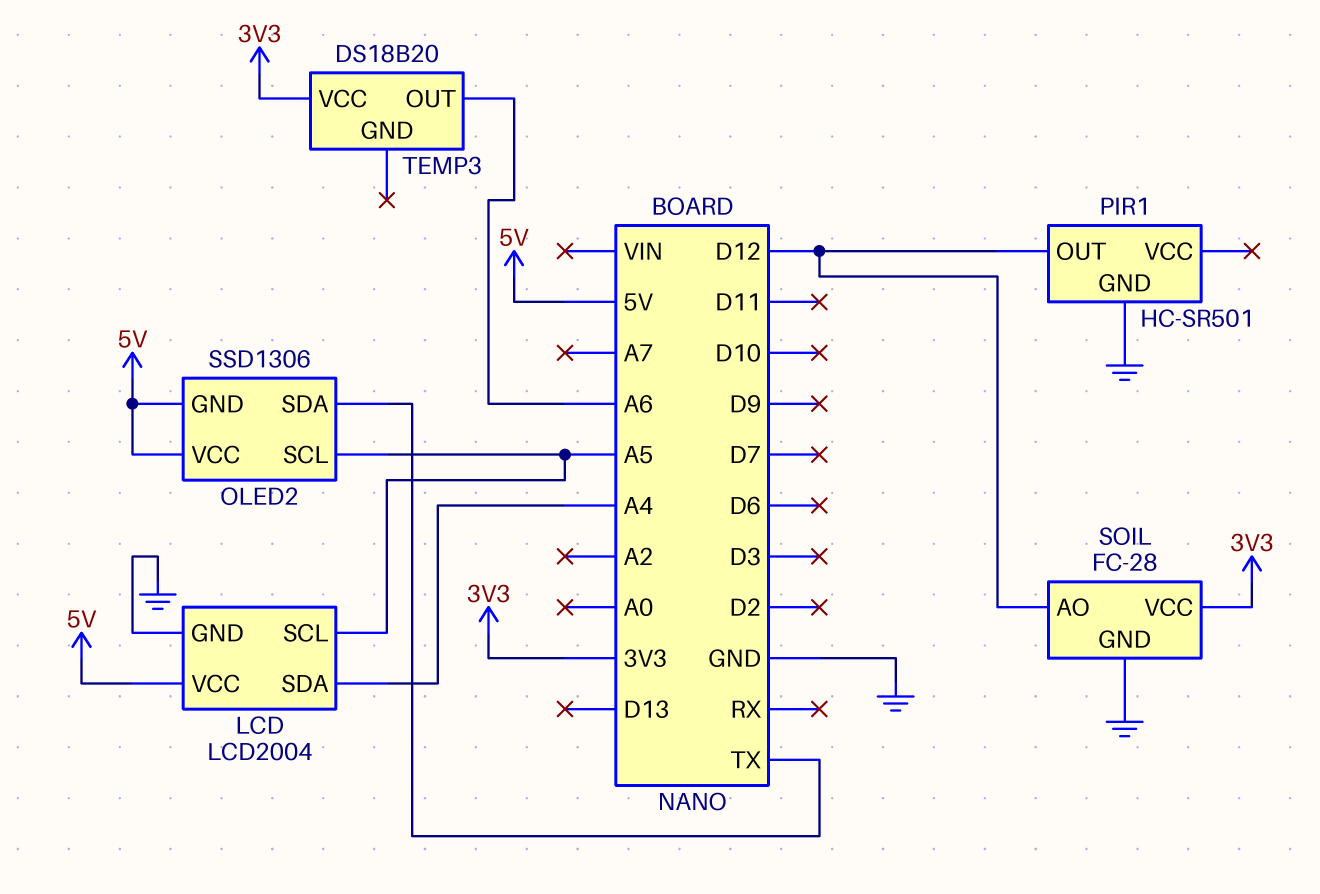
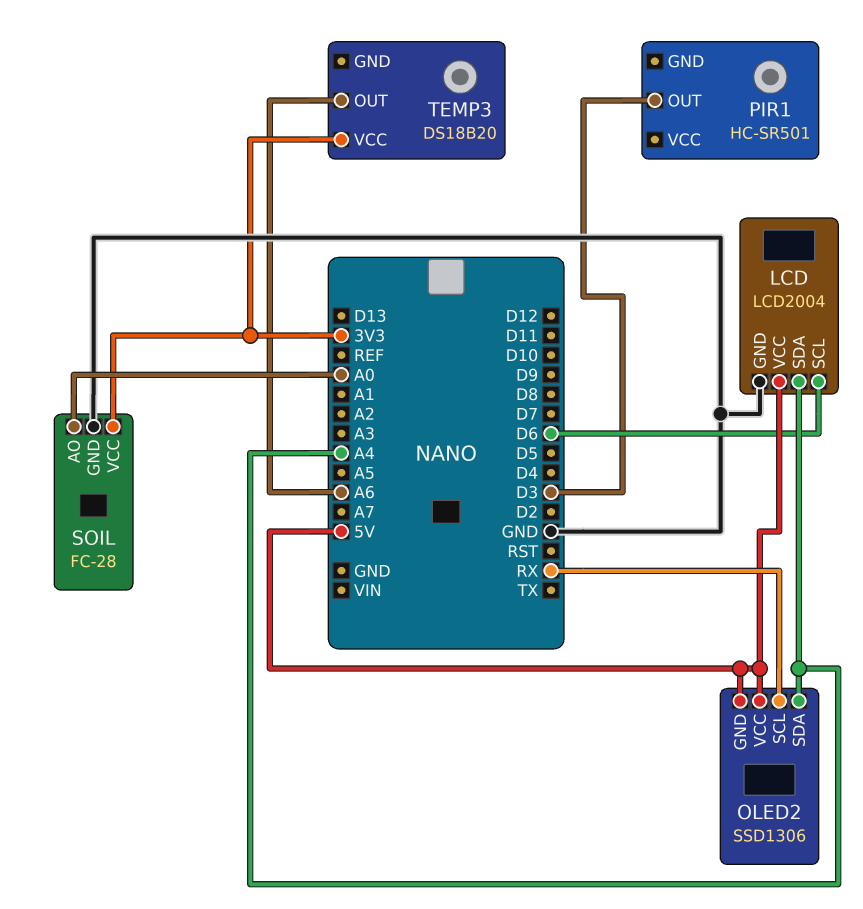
LCD pin SCL: A5 -> D6
OLED2 pin SCL: A5 -> RX
OLED2 pin SDA: TX -> A4
PIR1 pin GND: GND -> none
PIR1 pin OUT: D12 -> D3
SOIL pin AO: D12 -> A0

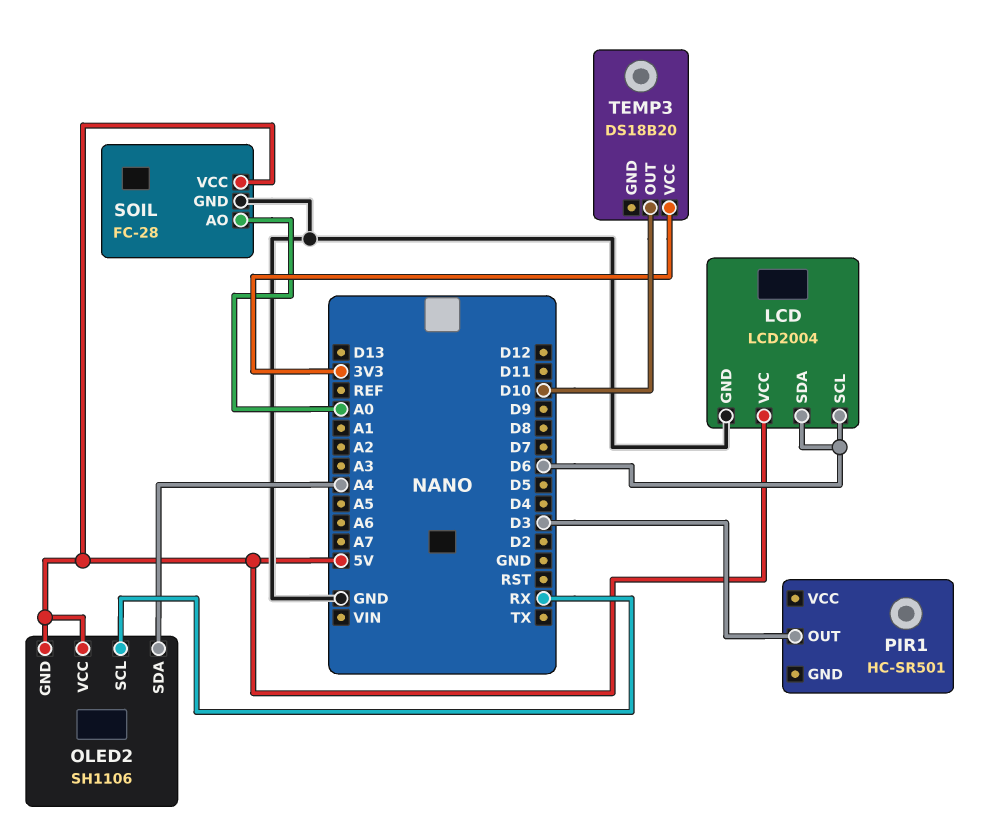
LCD pin SDA: A4 -> D6
OLED2: SSD1306 -> SH1106
SOIL pin VCC: 3V3 -> 5V
TEMP3 pin OUT: A6 -> D10

